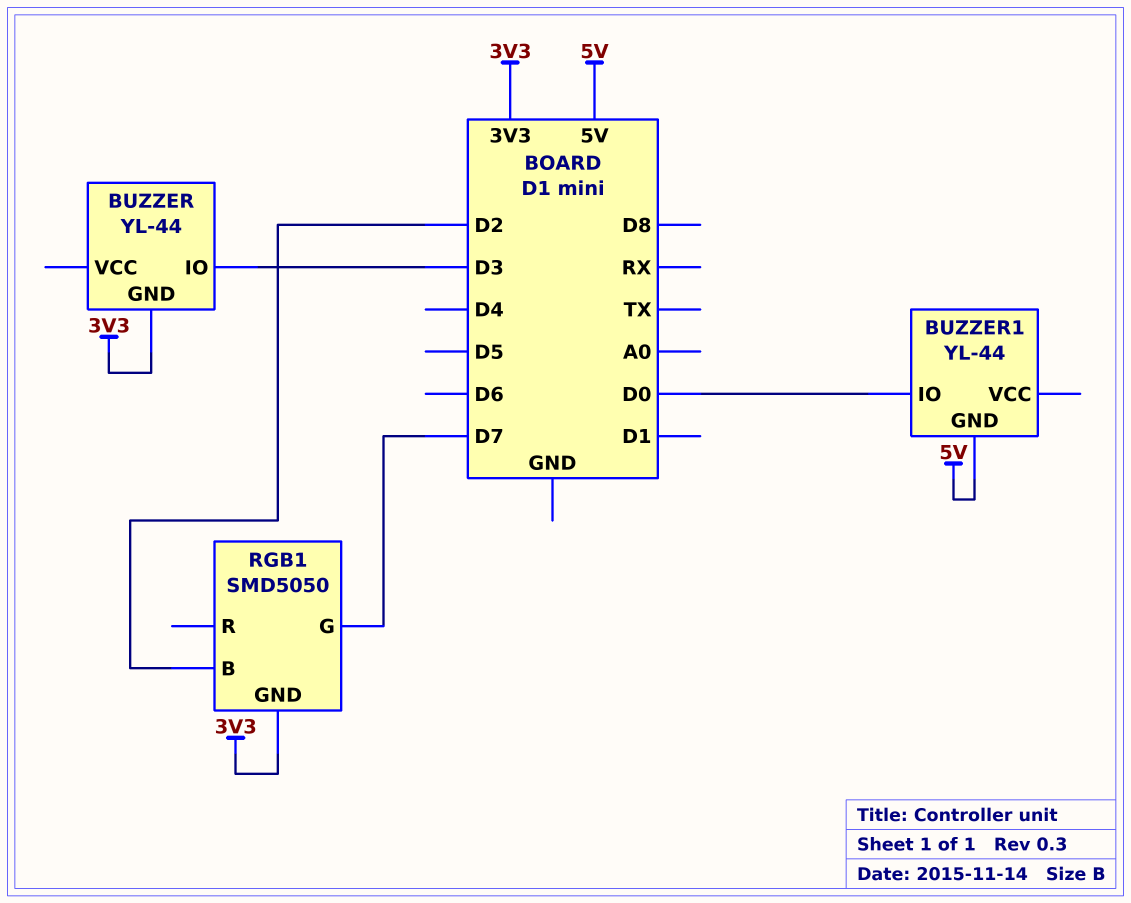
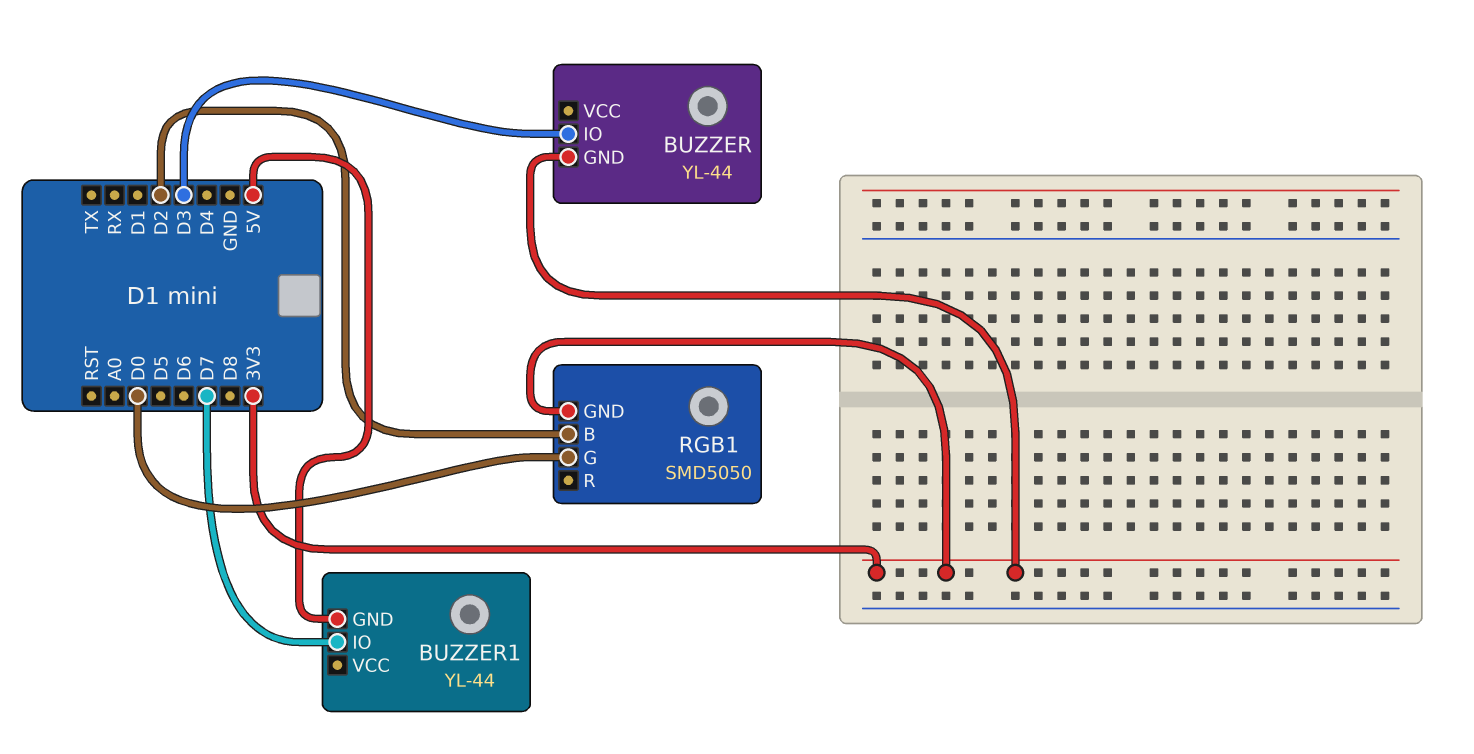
BUZZER1 pin IO: D0 -> D7
RGB1 pin G: D7 -> D0

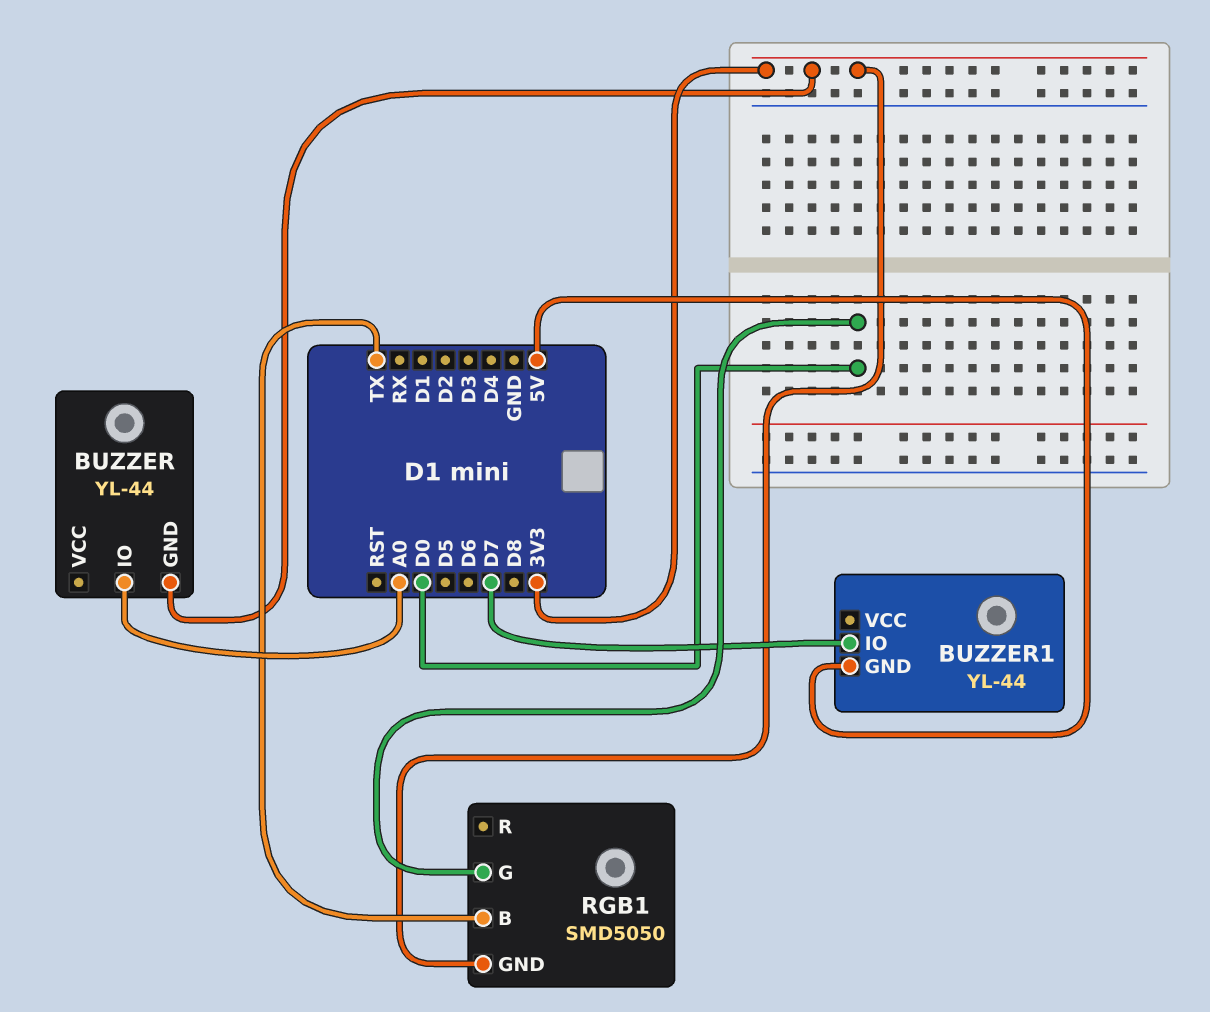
BUZZER pin IO: D3 -> A0
RGB1 pin B: D2 -> TX

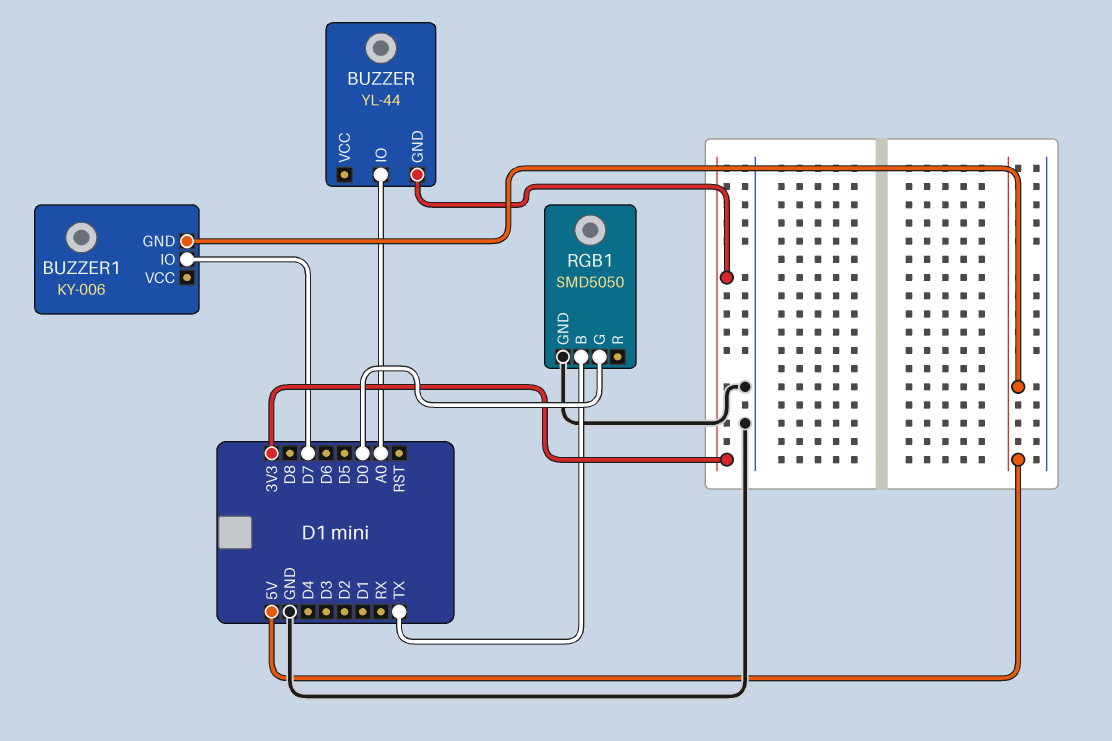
BUZZER1: YL-44 -> KY-006
RGB1 pin GND: 3V3 -> GND

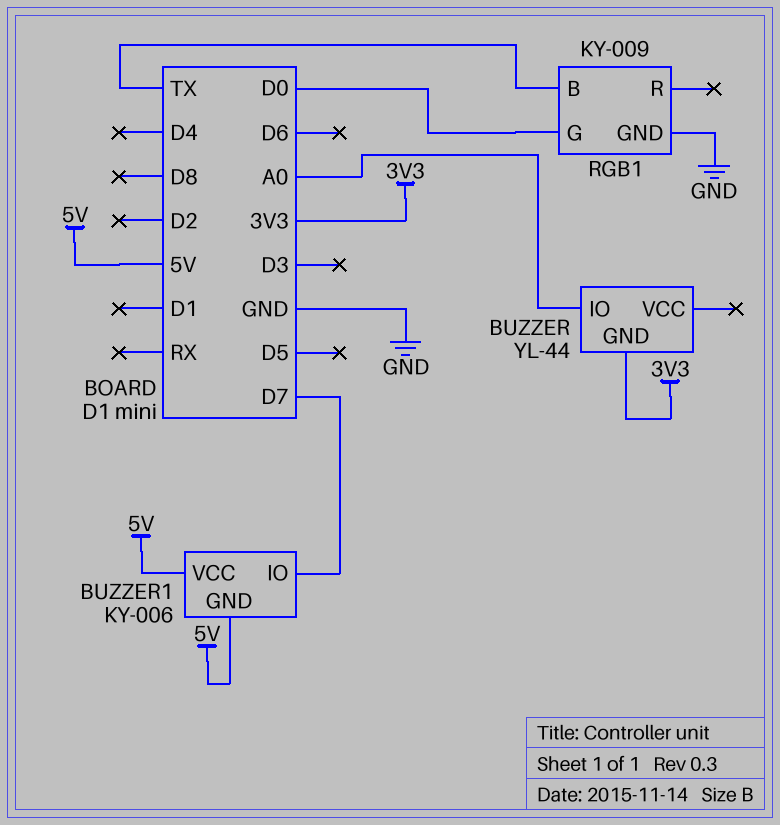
BUZZER1 pin VCC: none -> 5V
RGB1: SMD5050 -> KY-009

